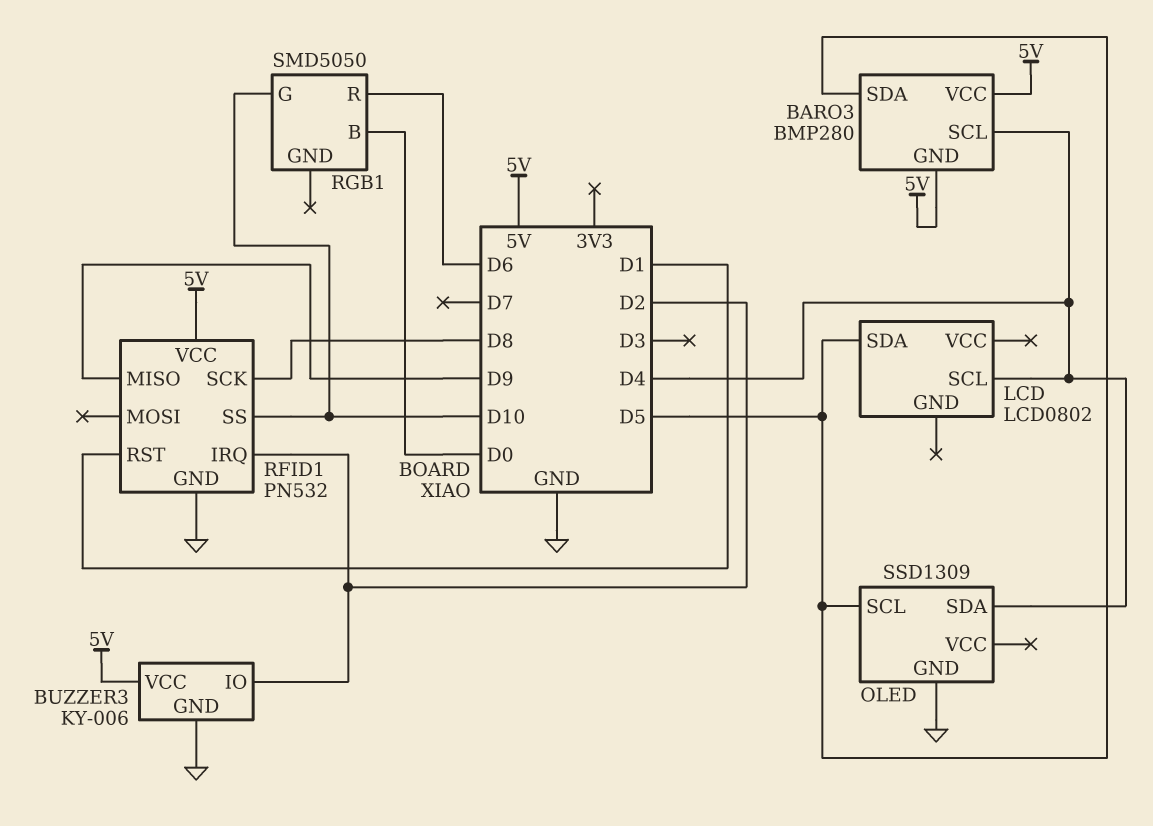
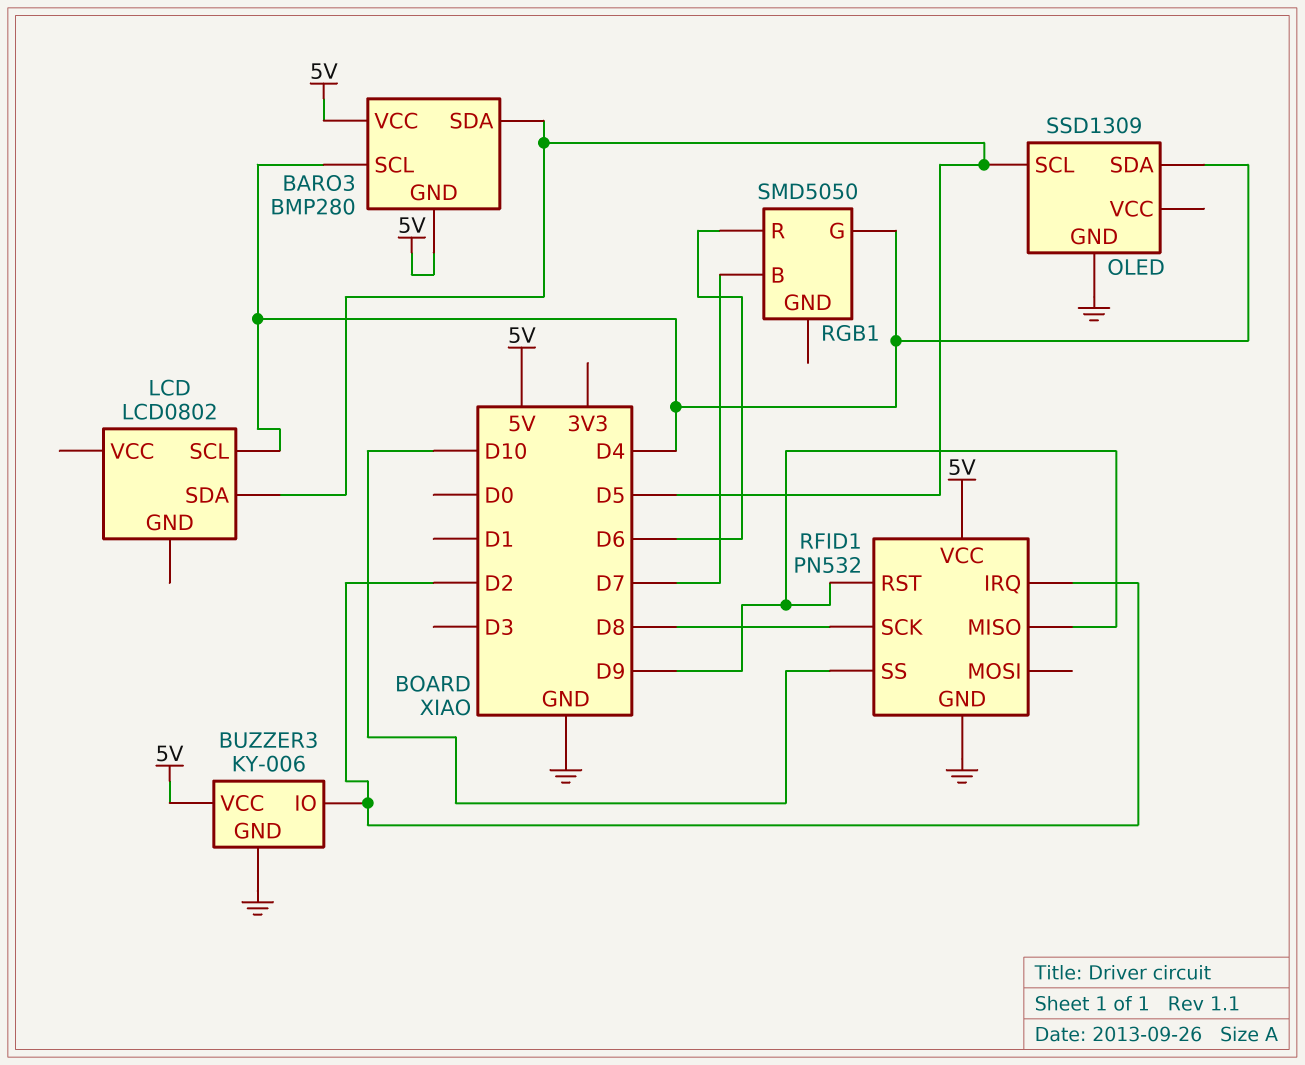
RFID1 pin RST: D1 -> D9
RGB1 pin B: D0 -> D7
RGB1 pin G: D10 -> D4

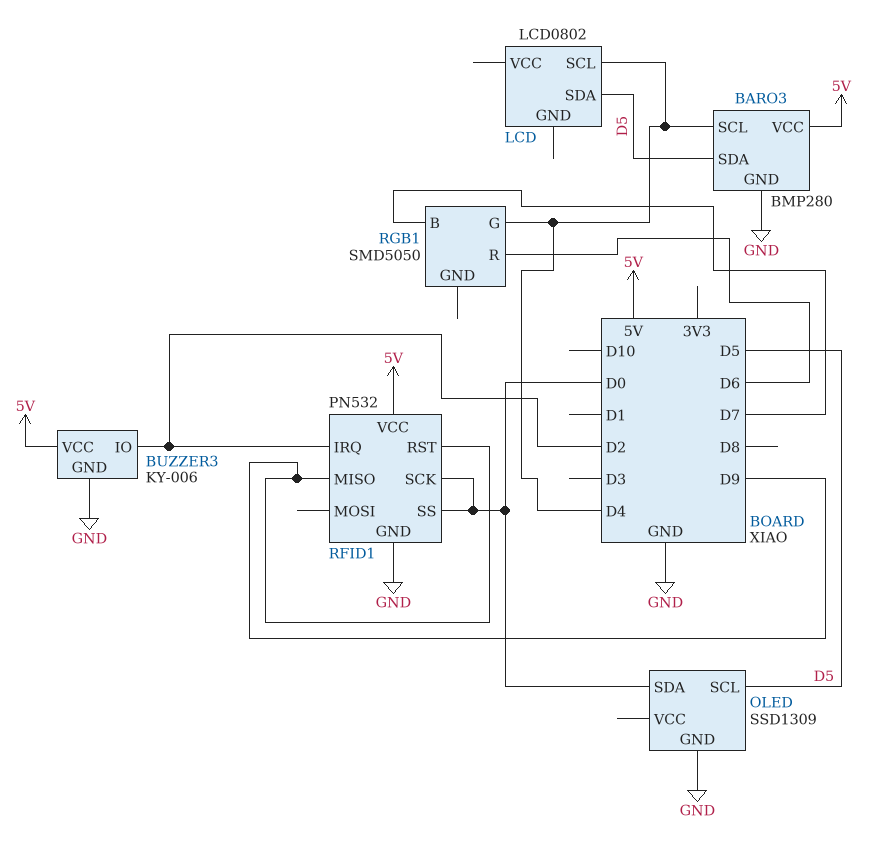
BARO3 pin GND: 5V -> GND
OLED pin SDA: D4 -> D0
RFID1 pin SCK: D8 -> D0
RFID1 pin SS: D10 -> D0

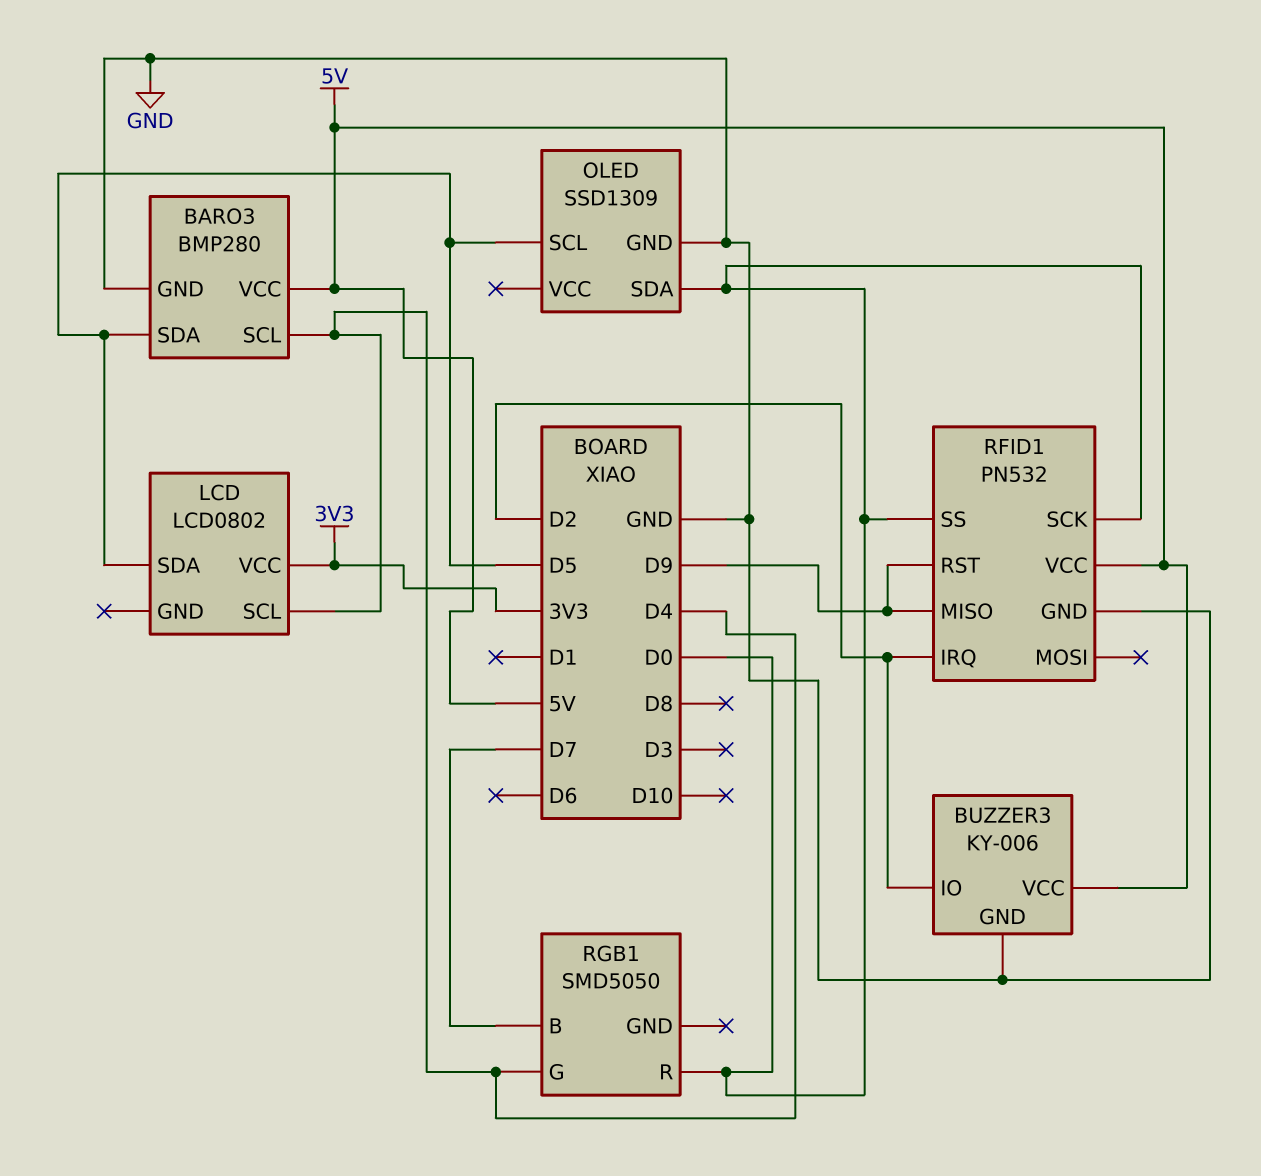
LCD pin VCC: none -> 3V3
RGB1 pin R: D6 -> D0

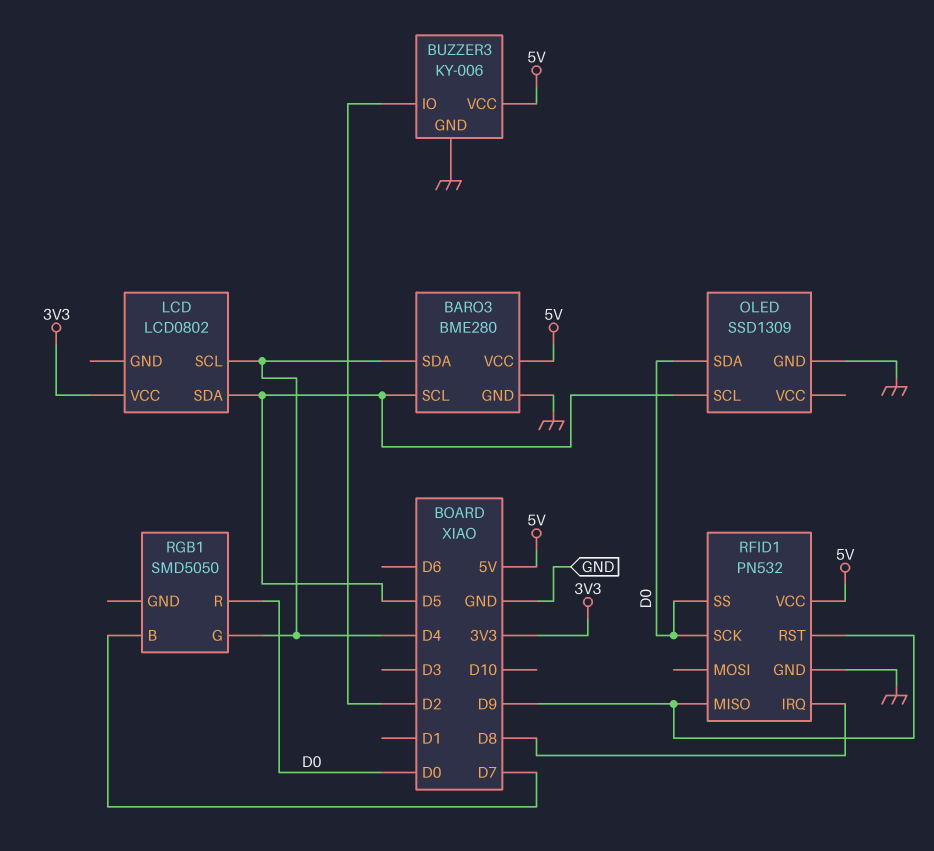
BARO3: BMP280 -> BME280
BARO3 pin SCL: D4 -> D5
BARO3 pin SDA: D5 -> D4
RFID1 pin IRQ: D2 -> D8

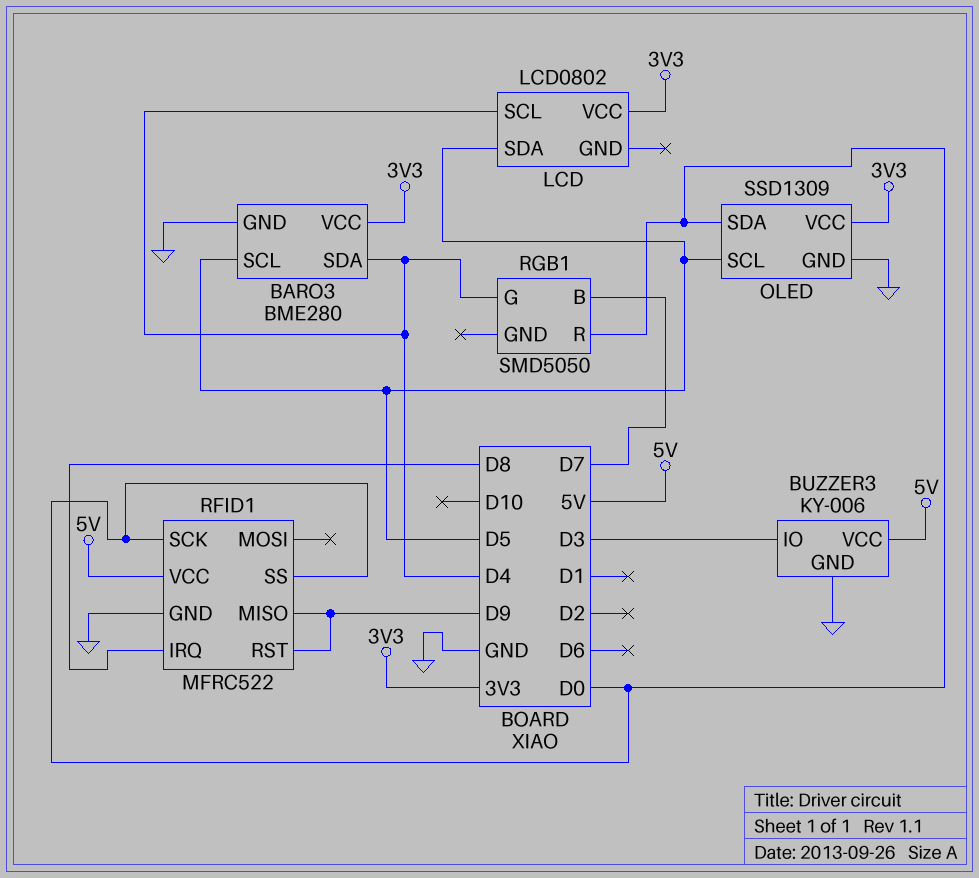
BARO3 pin VCC: 5V -> 3V3
BUZZER3 pin IO: D2 -> D3
OLED pin VCC: none -> 3V3
RFID1: PN532 -> MFRC522

